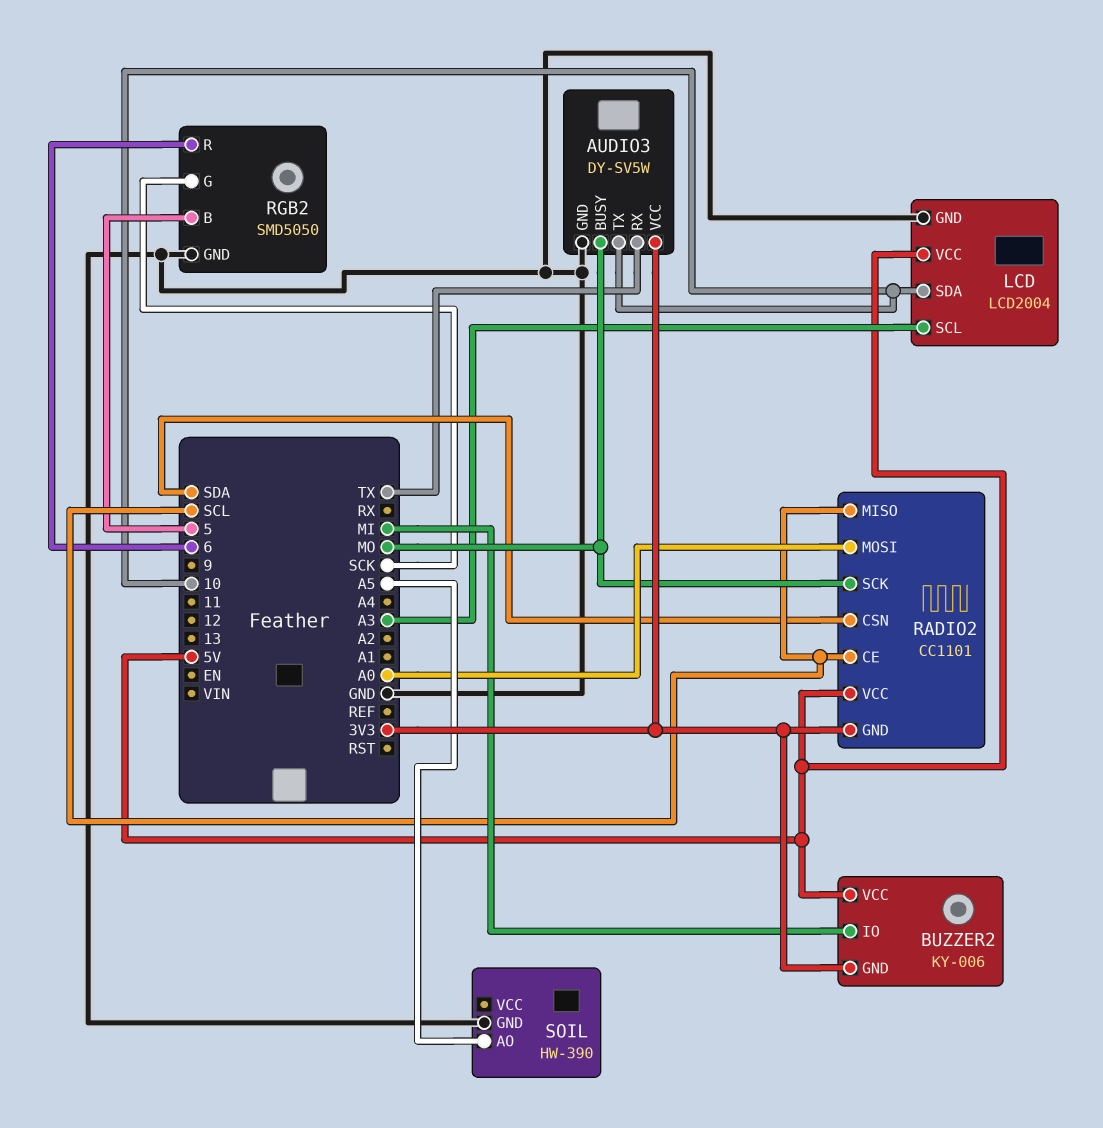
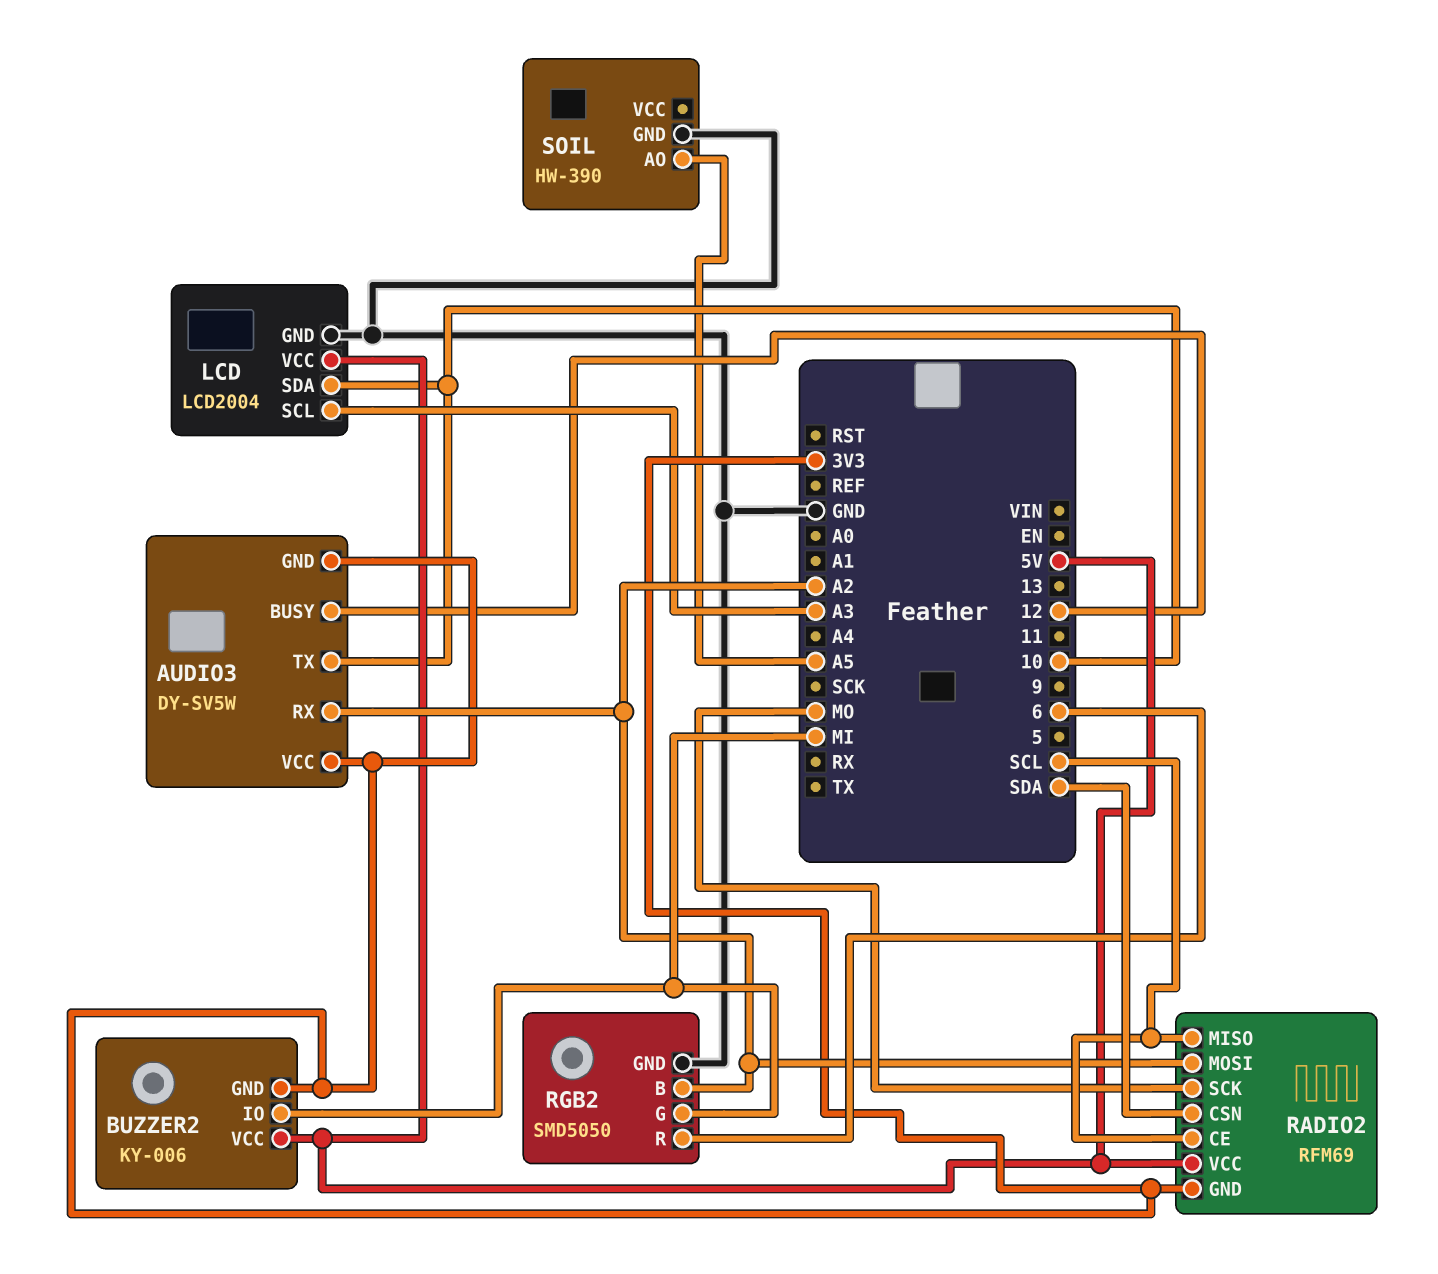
AUDIO3 pin BUSY: MO -> 12
AUDIO3 pin GND: GND -> 3V3
AUDIO3 pin RX: TX -> A2
RADIO2: CC1101 -> RFM69
RADIO2 pin MOSI: A0 -> A2
RGB2 pin B: 5 -> A2
RGB2 pin G: SCK -> MI

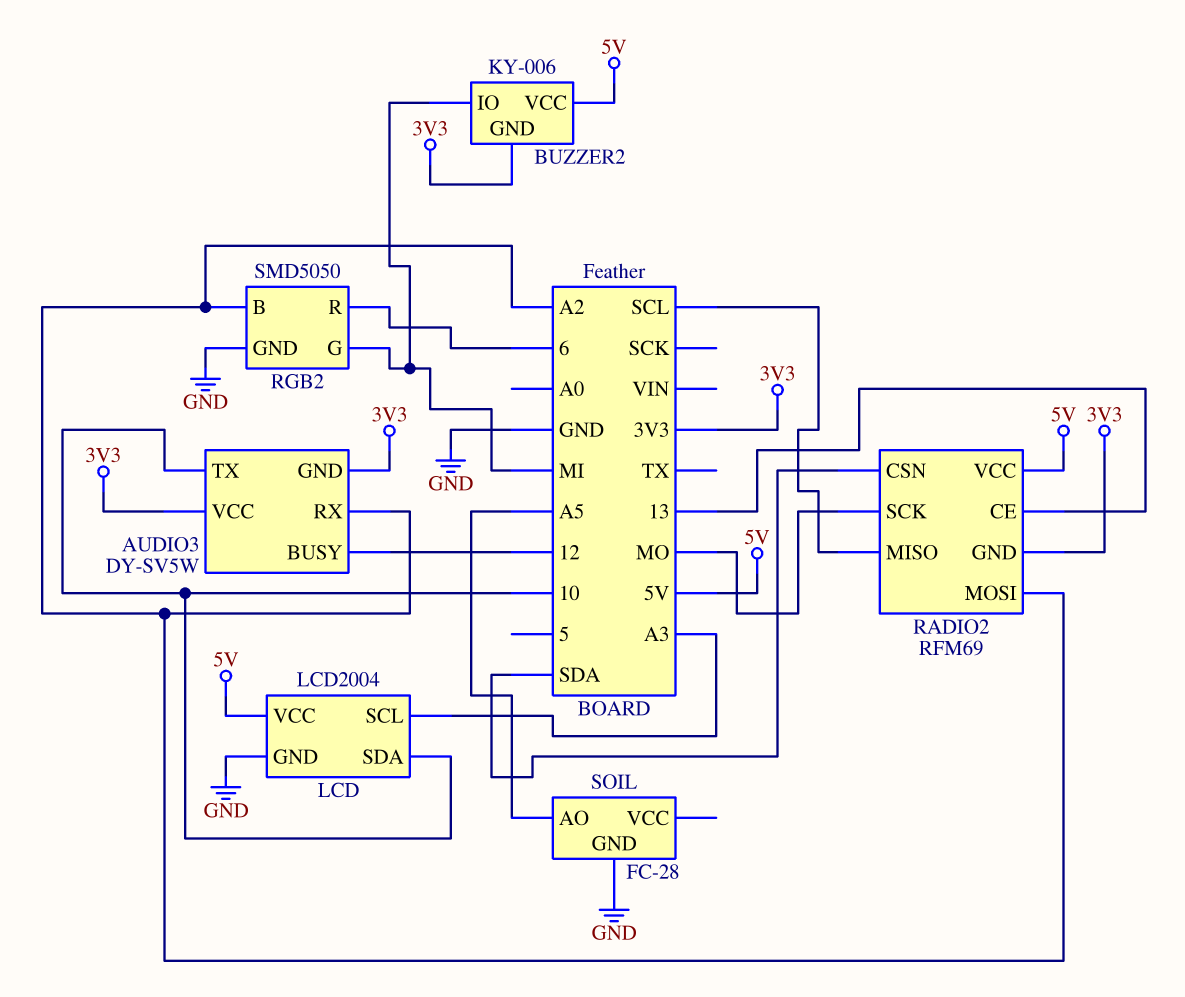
RADIO2 pin CE: SCL -> 13
SOIL: HW-390 -> FC-28

